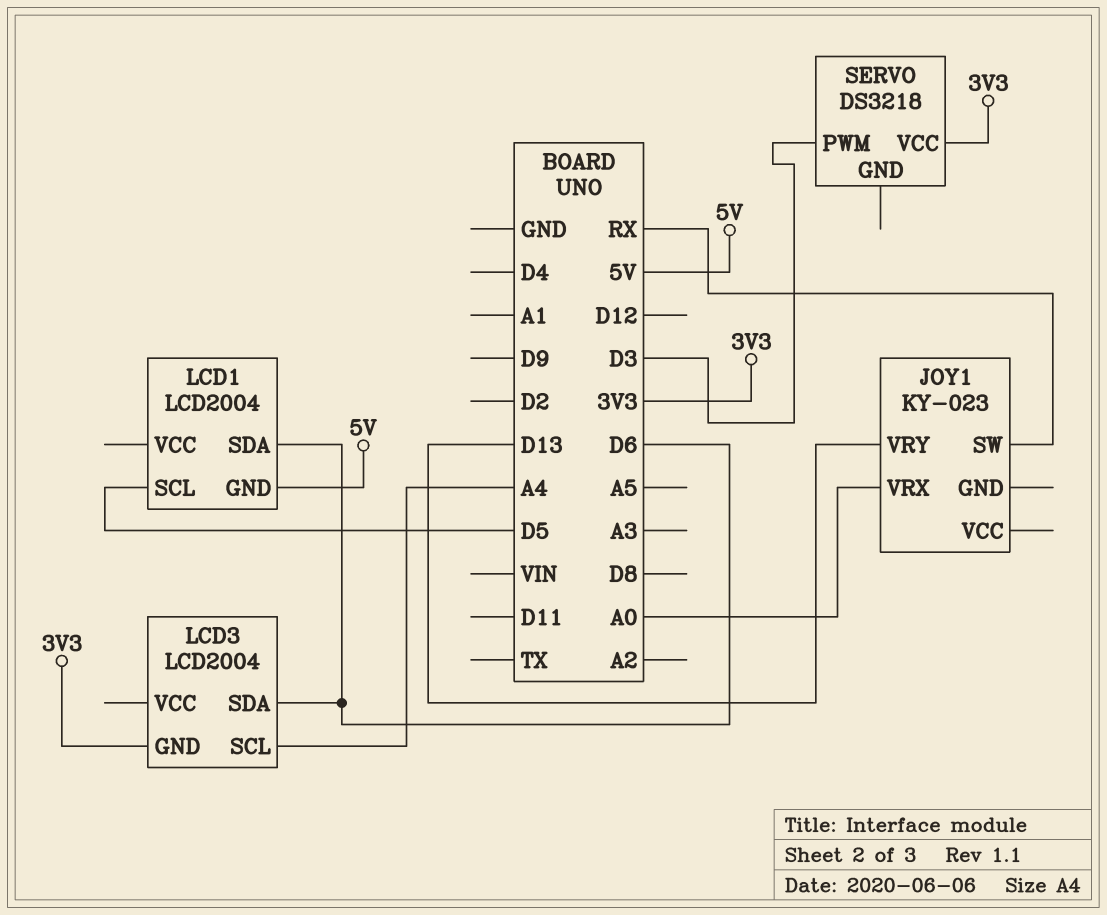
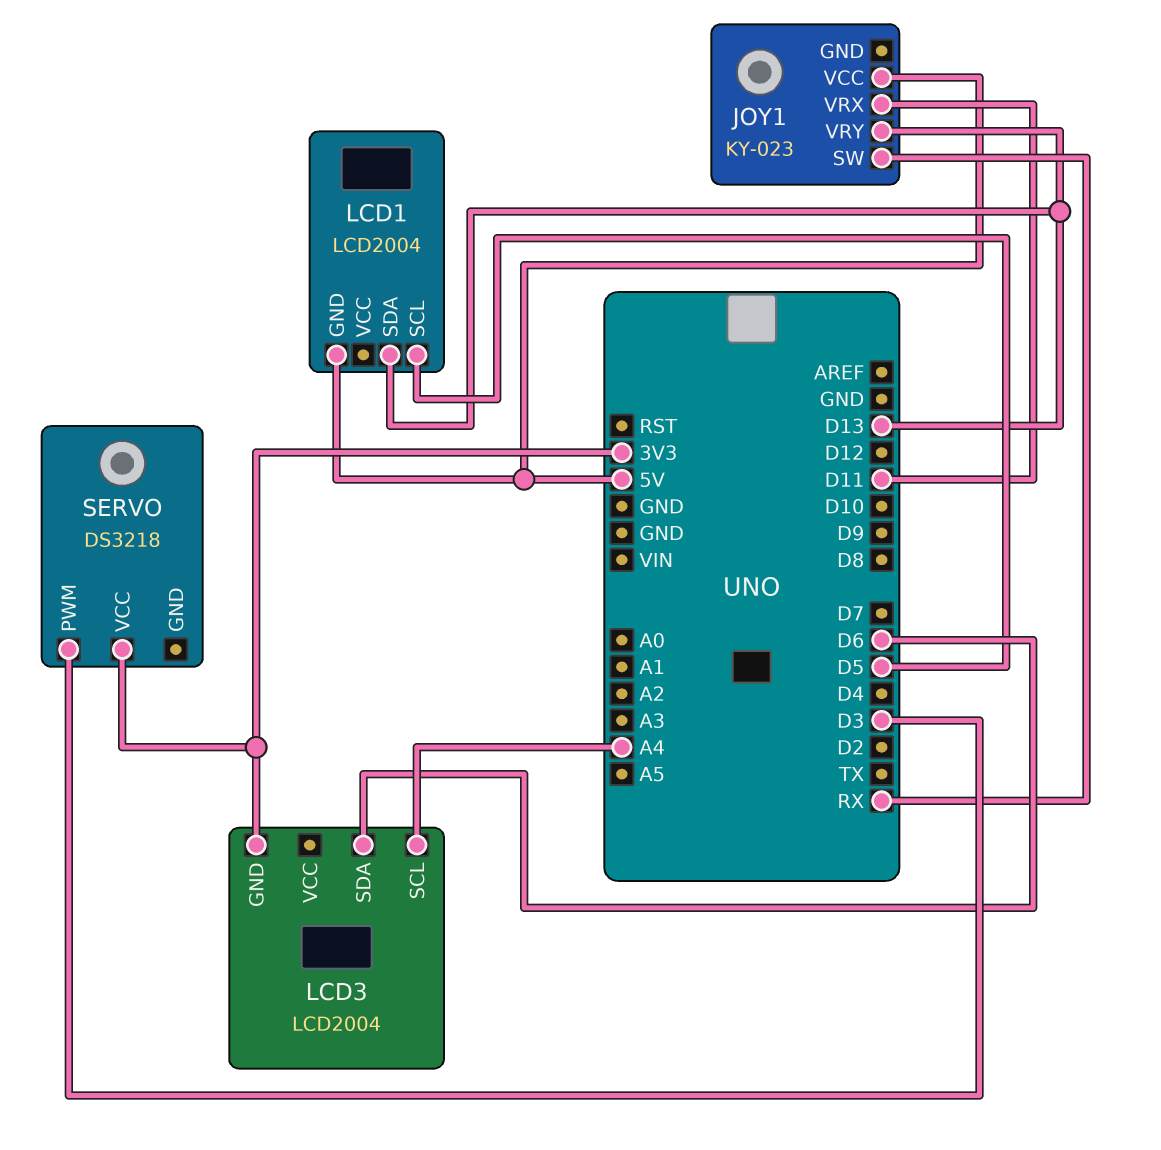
JOY1 pin VCC: none -> 5V
JOY1 pin VRX: A0 -> D11
LCD1 pin SDA: D6 -> D13

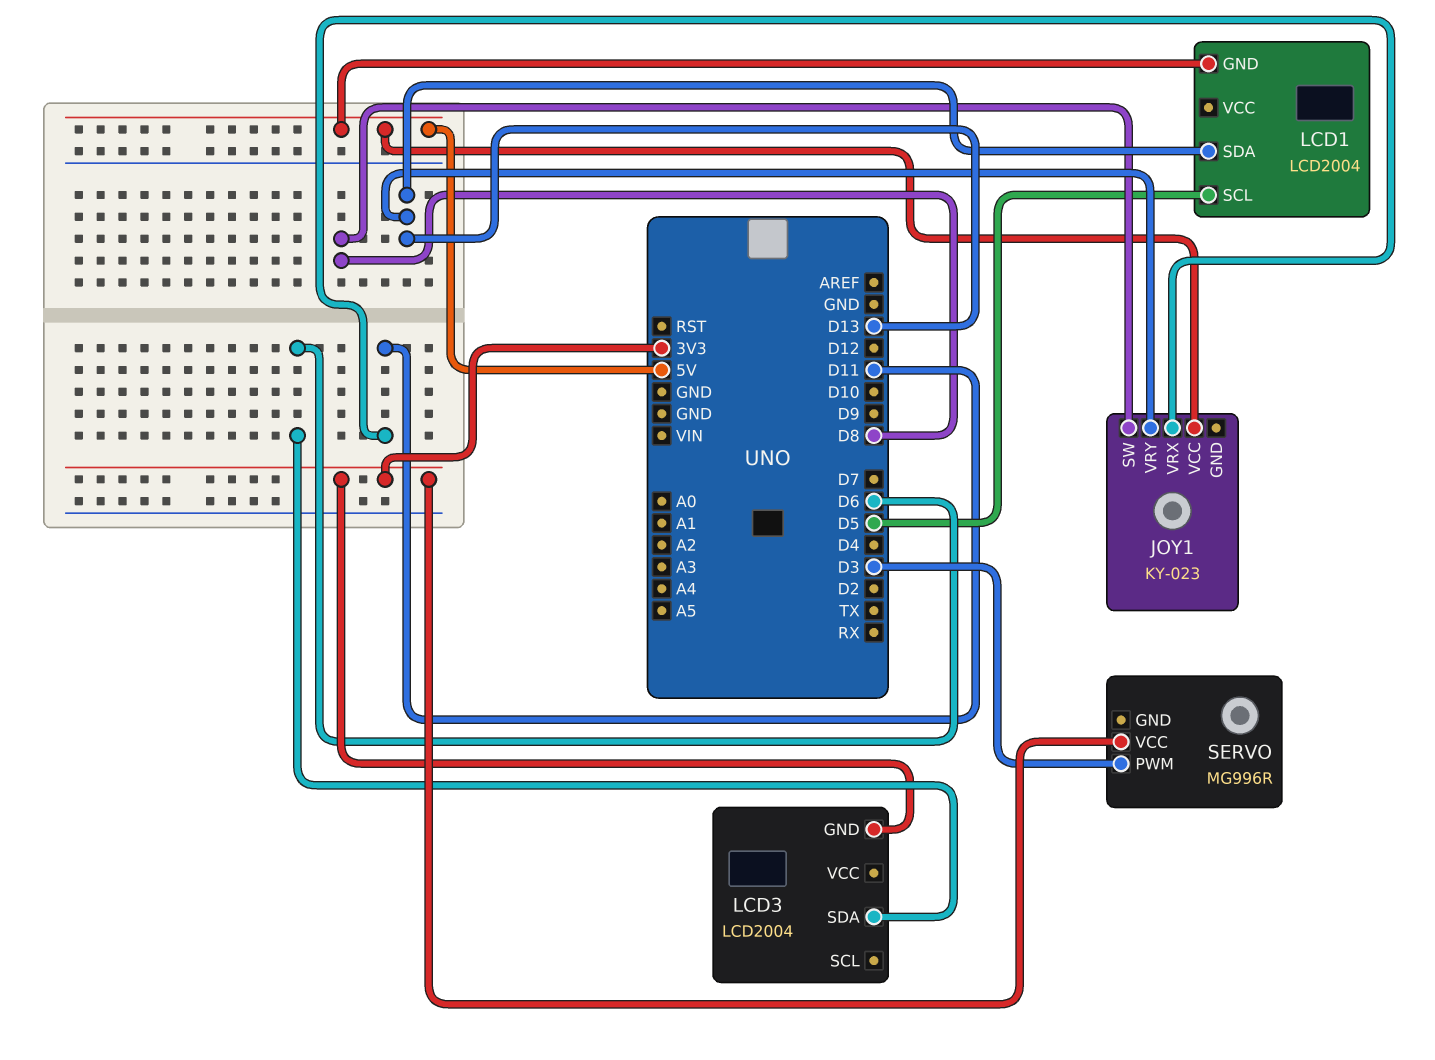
JOY1 pin SW: RX -> D8
LCD3 pin SCL: A4 -> none
SERVO: DS3218 -> MG996R

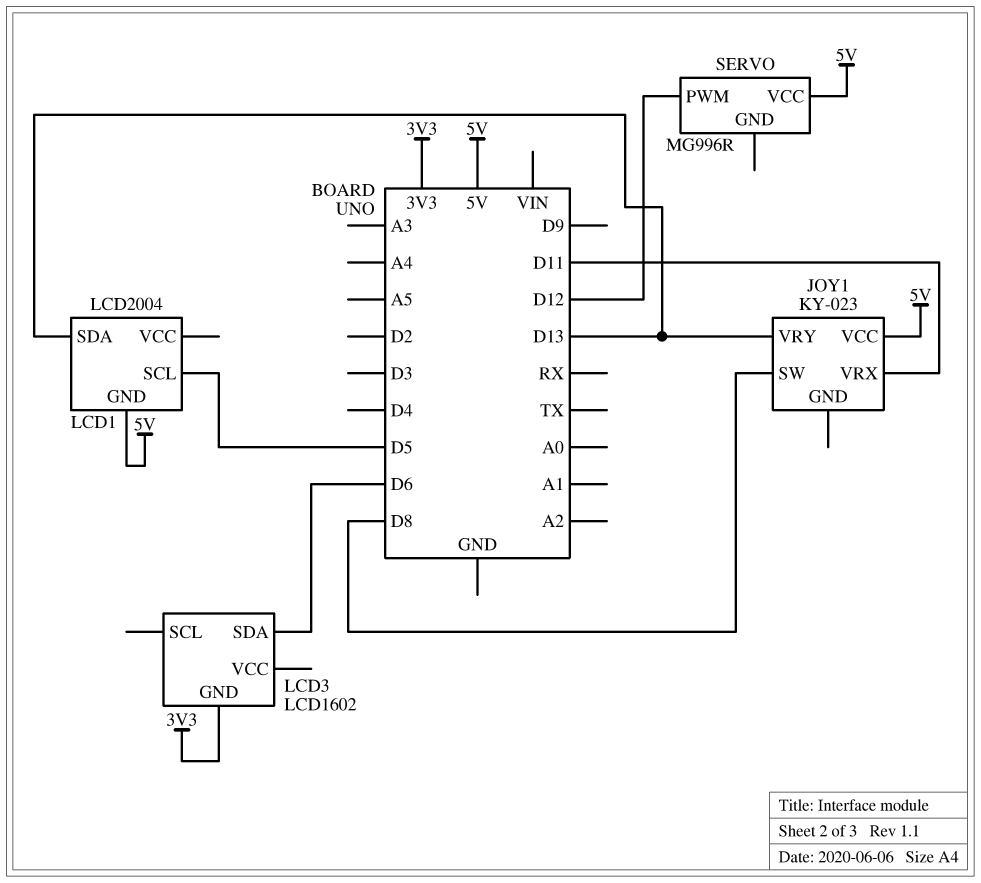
LCD3: LCD2004 -> LCD1602
SERVO pin PWM: D3 -> D12
SERVO pin VCC: 3V3 -> 5V

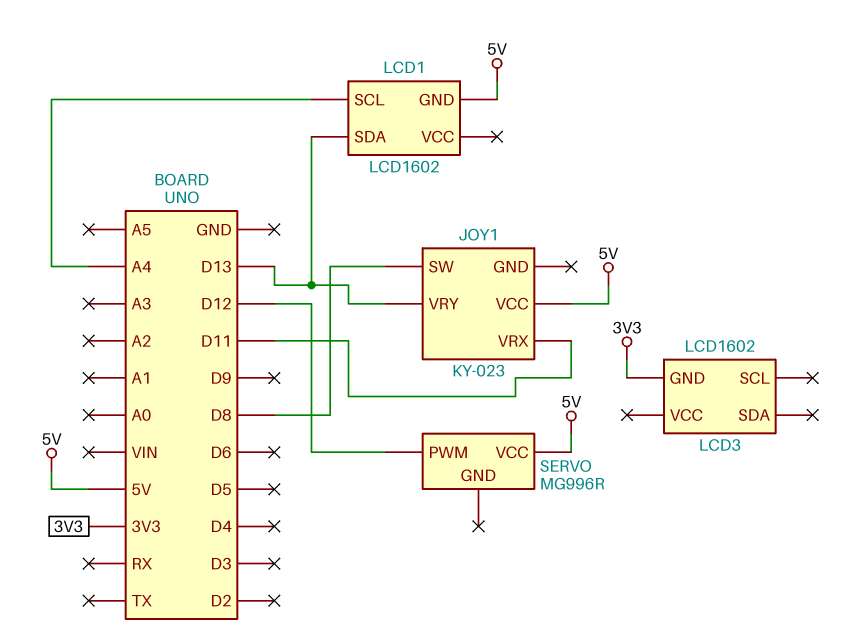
LCD1: LCD2004 -> LCD1602
LCD1 pin SCL: D5 -> A4
LCD3 pin SDA: D6 -> none

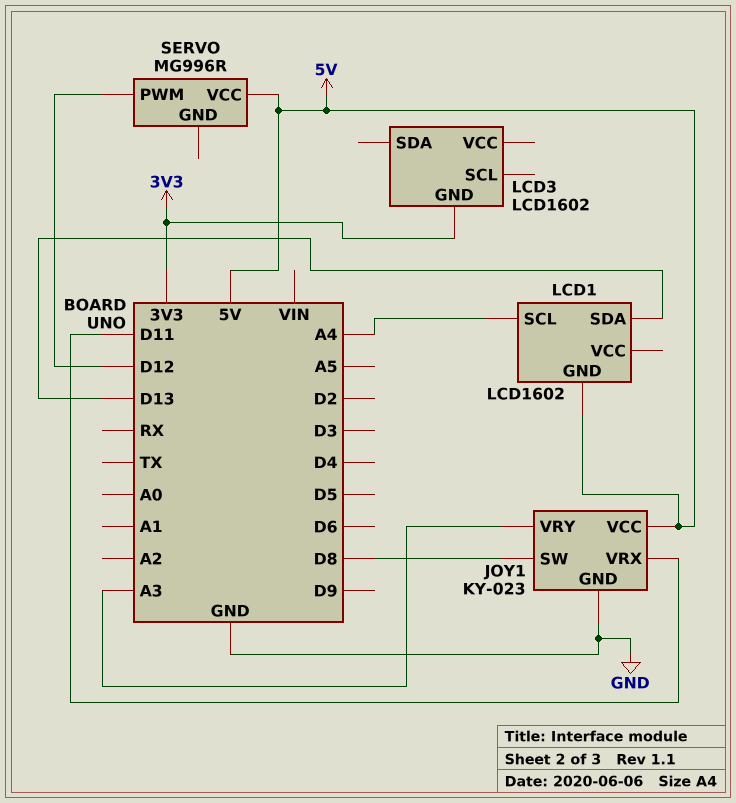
JOY1 pin GND: none -> GND
JOY1 pin VRY: D13 -> A3

